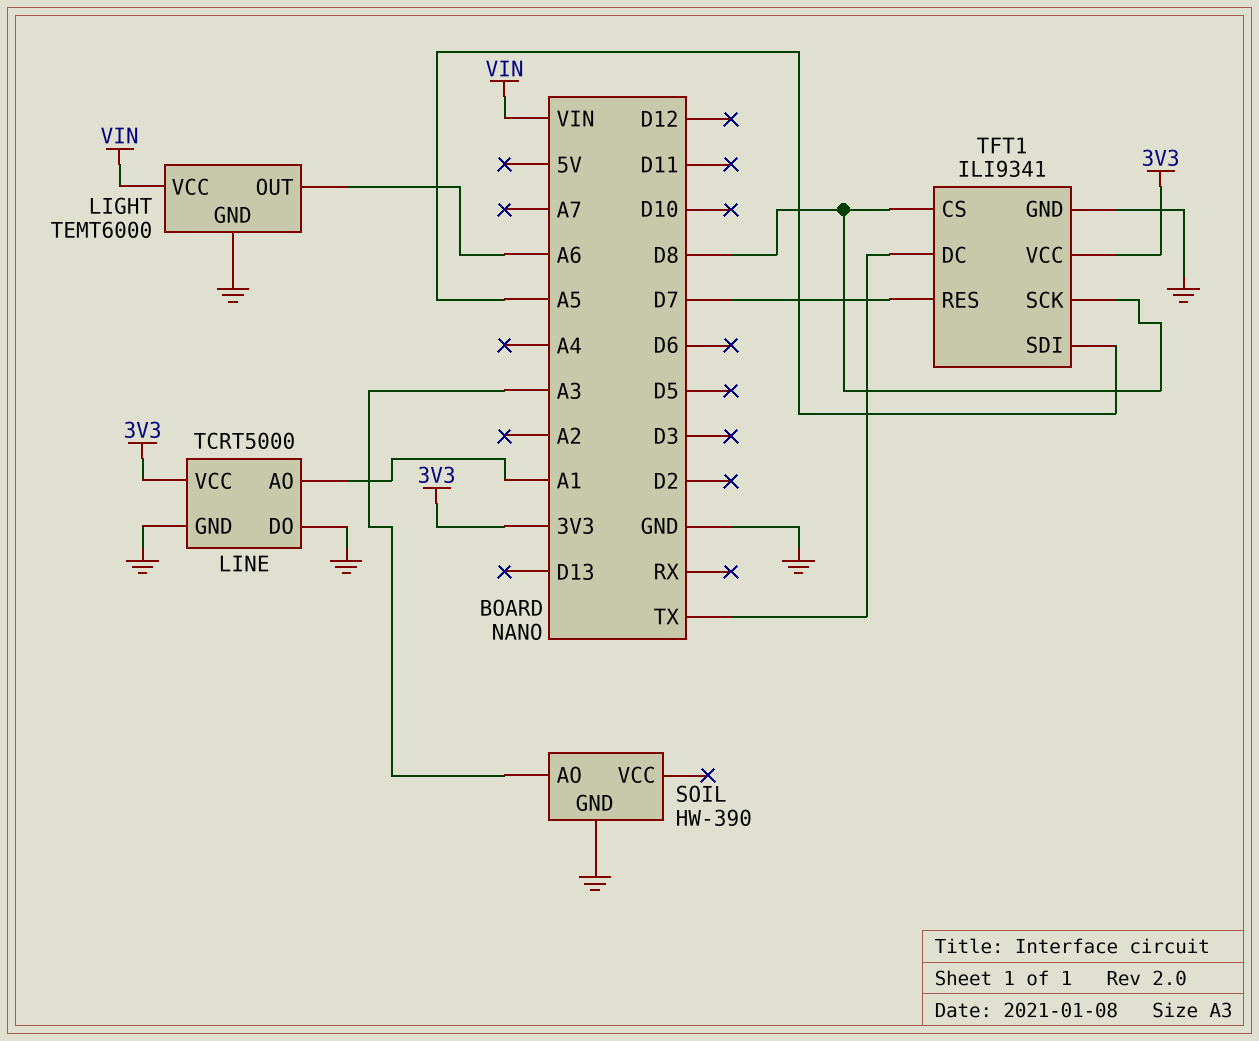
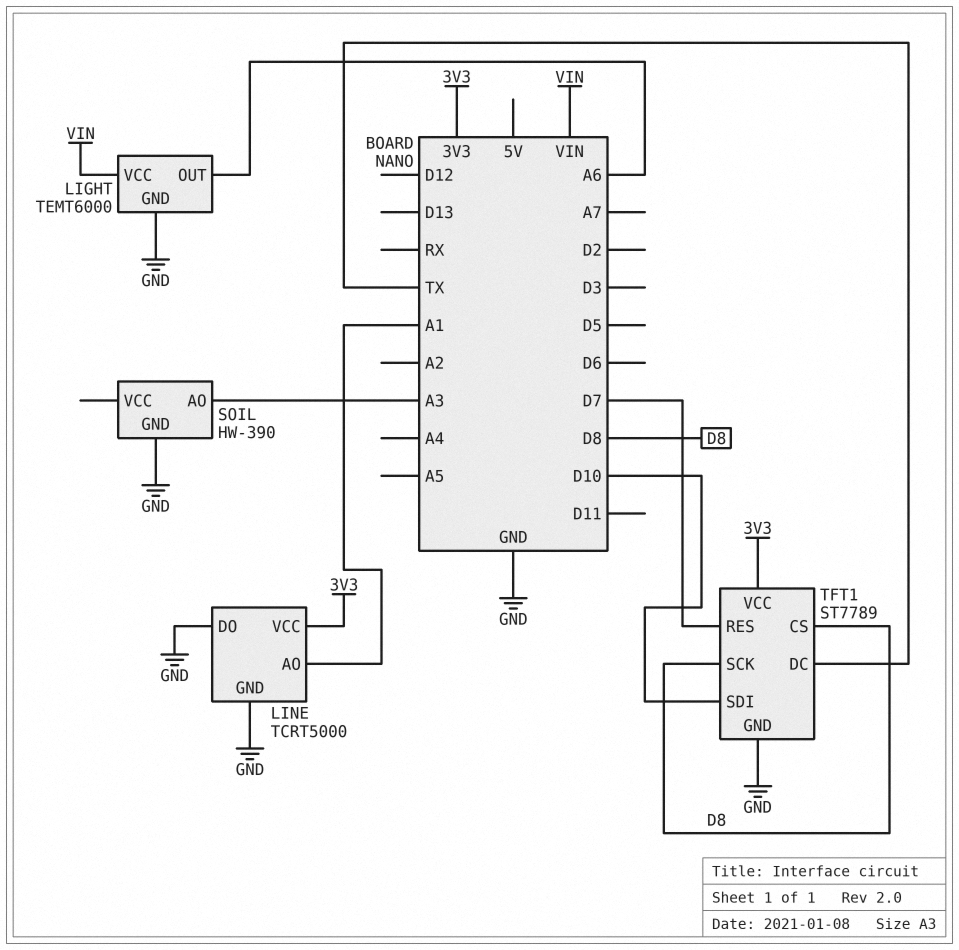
TFT1: ILI9341 -> ST7789
TFT1 pin SDI: A5 -> D10

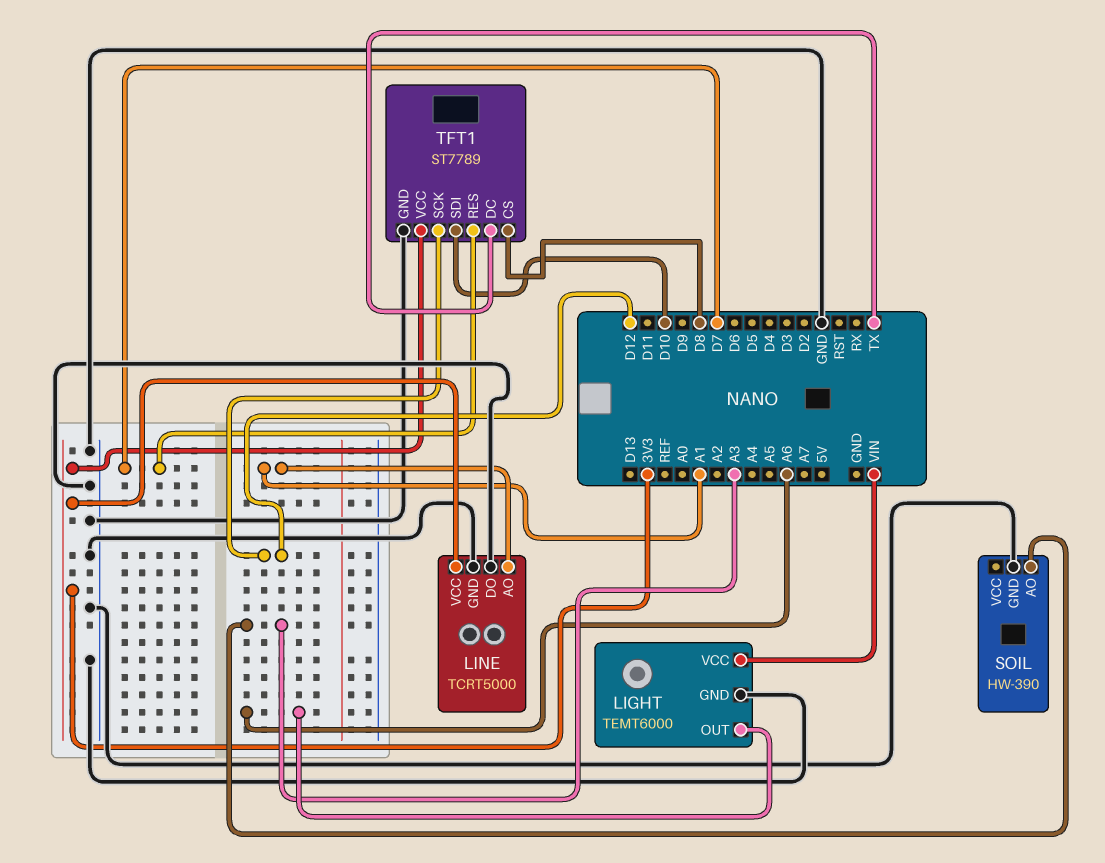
TFT1 pin SCK: D8 -> D12

